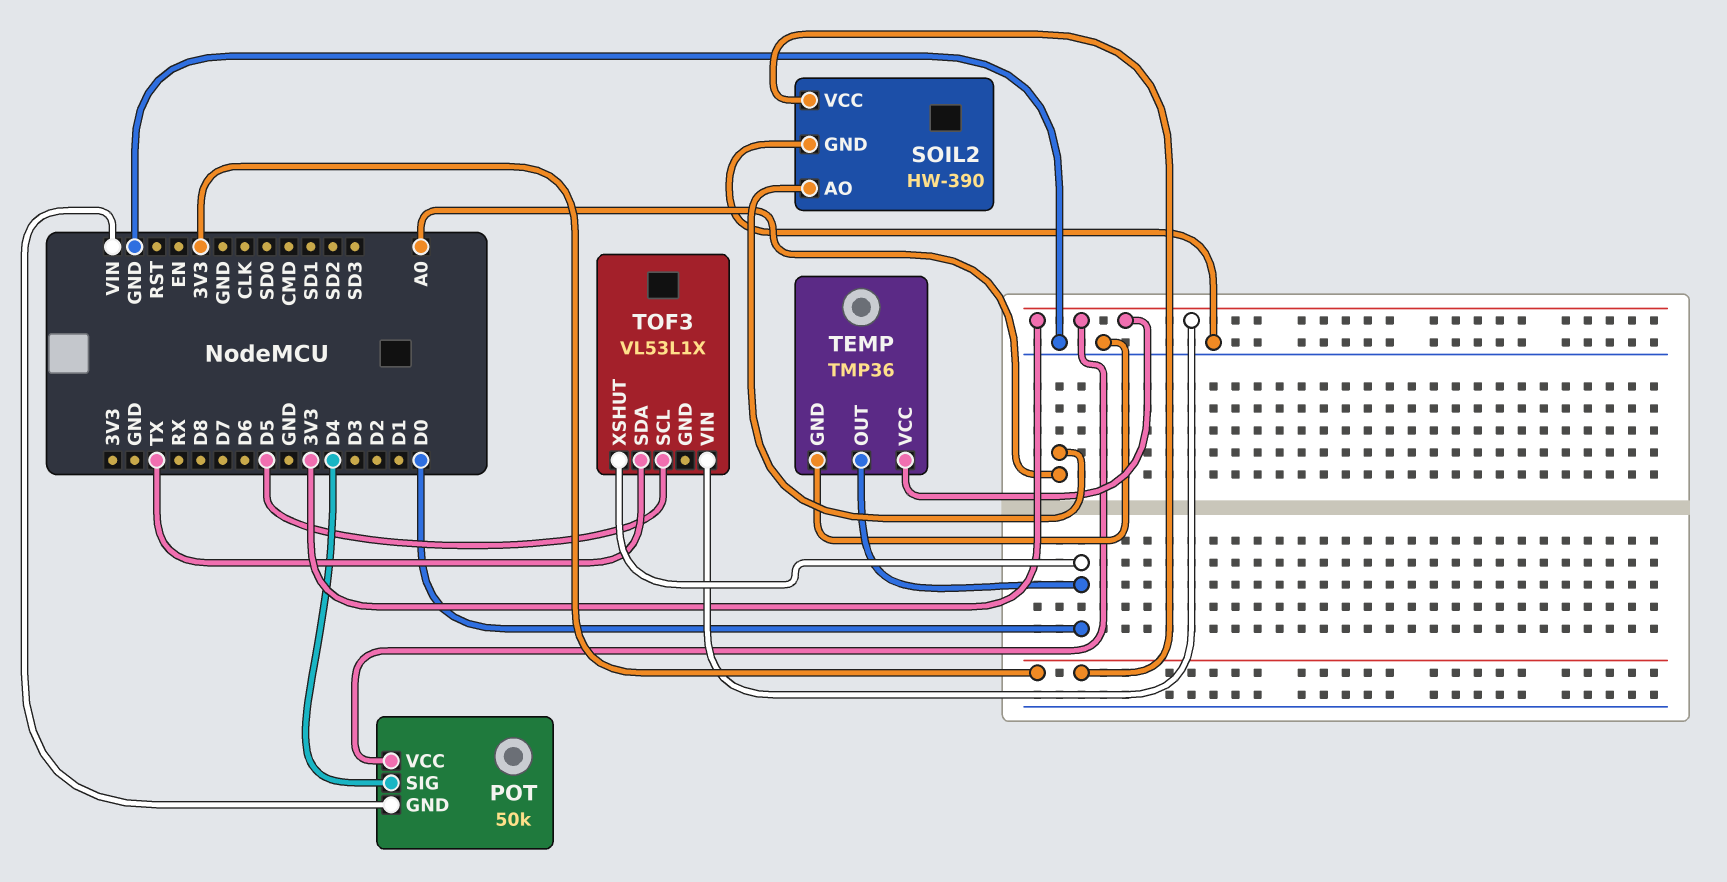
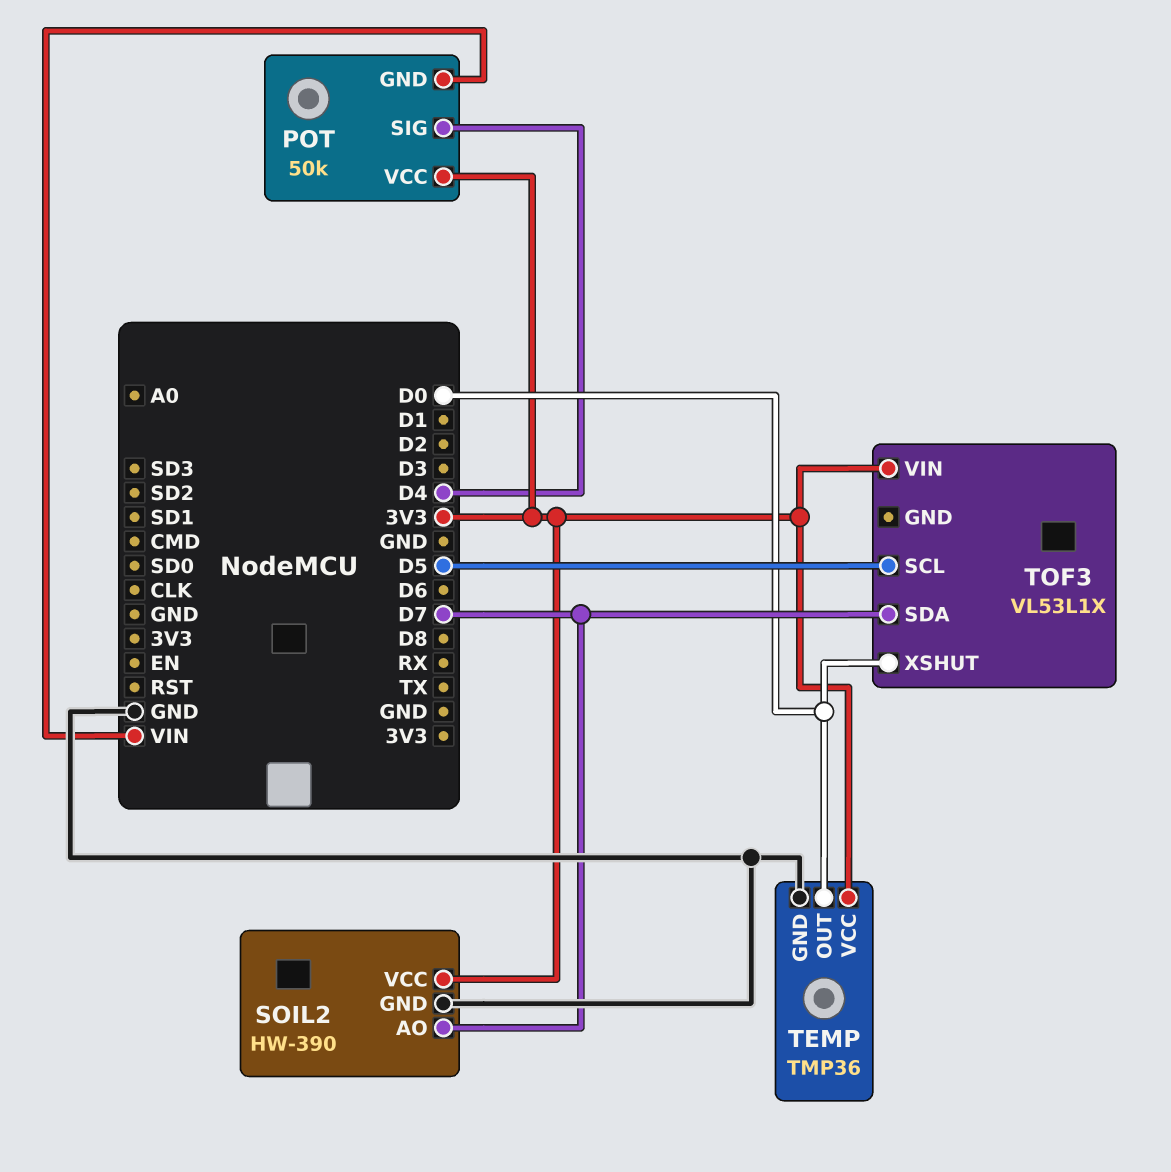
SOIL2 pin AO: A0 -> D7
TOF3 pin SDA: TX -> D7

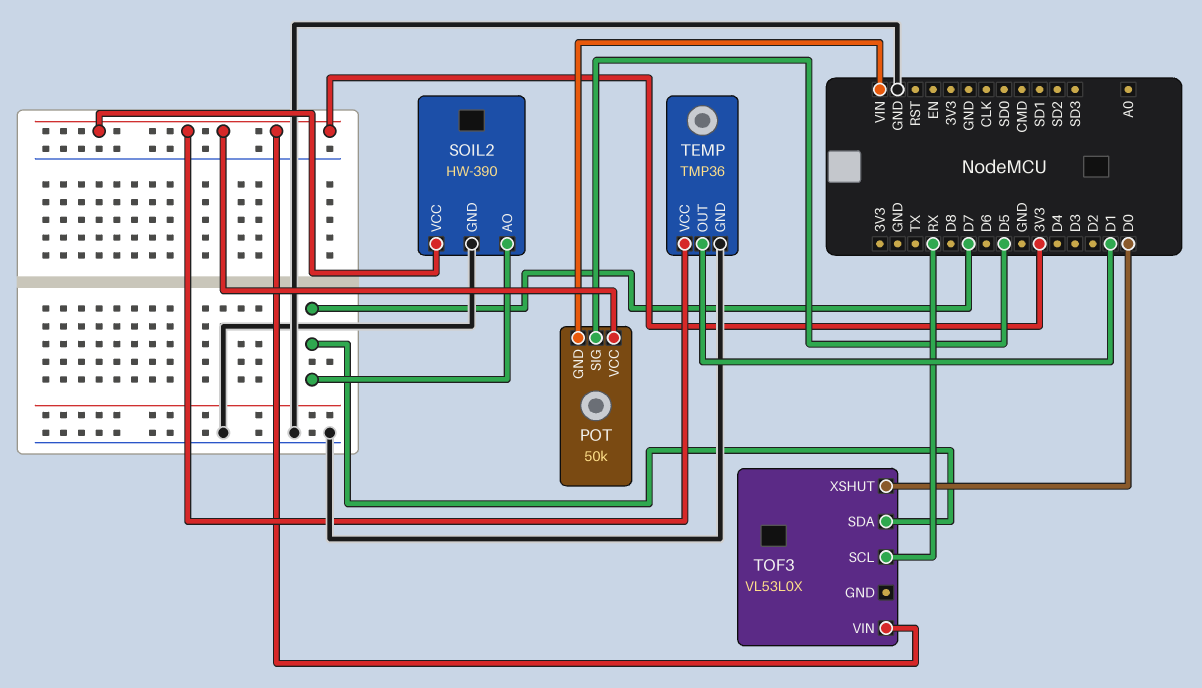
POT pin SIG: D4 -> D5
TEMP pin OUT: D0 -> D1
TOF3: VL53L1X -> VL53L0X
TOF3 pin SCL: D5 -> RX

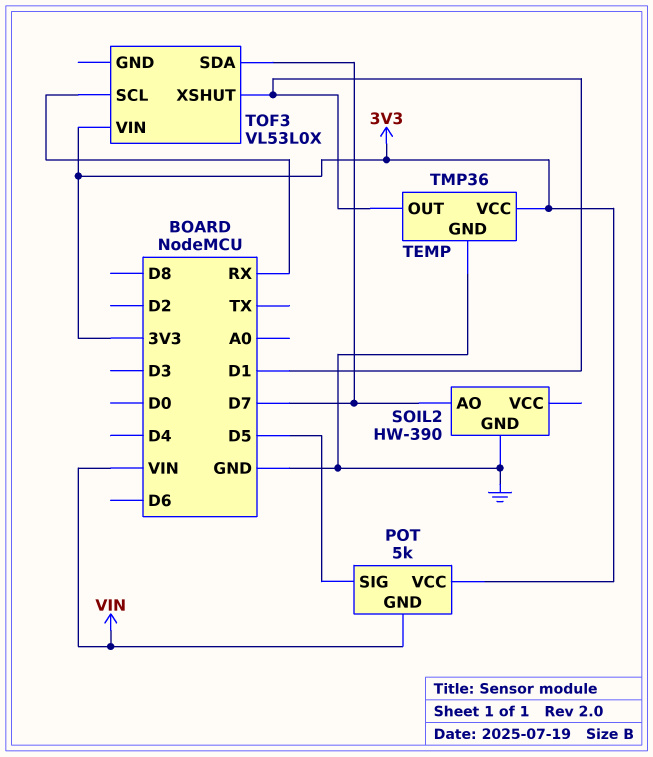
POT: 50k -> 5k
SOIL2 pin VCC: 3V3 -> none
TOF3 pin XSHUT: D0 -> D1

